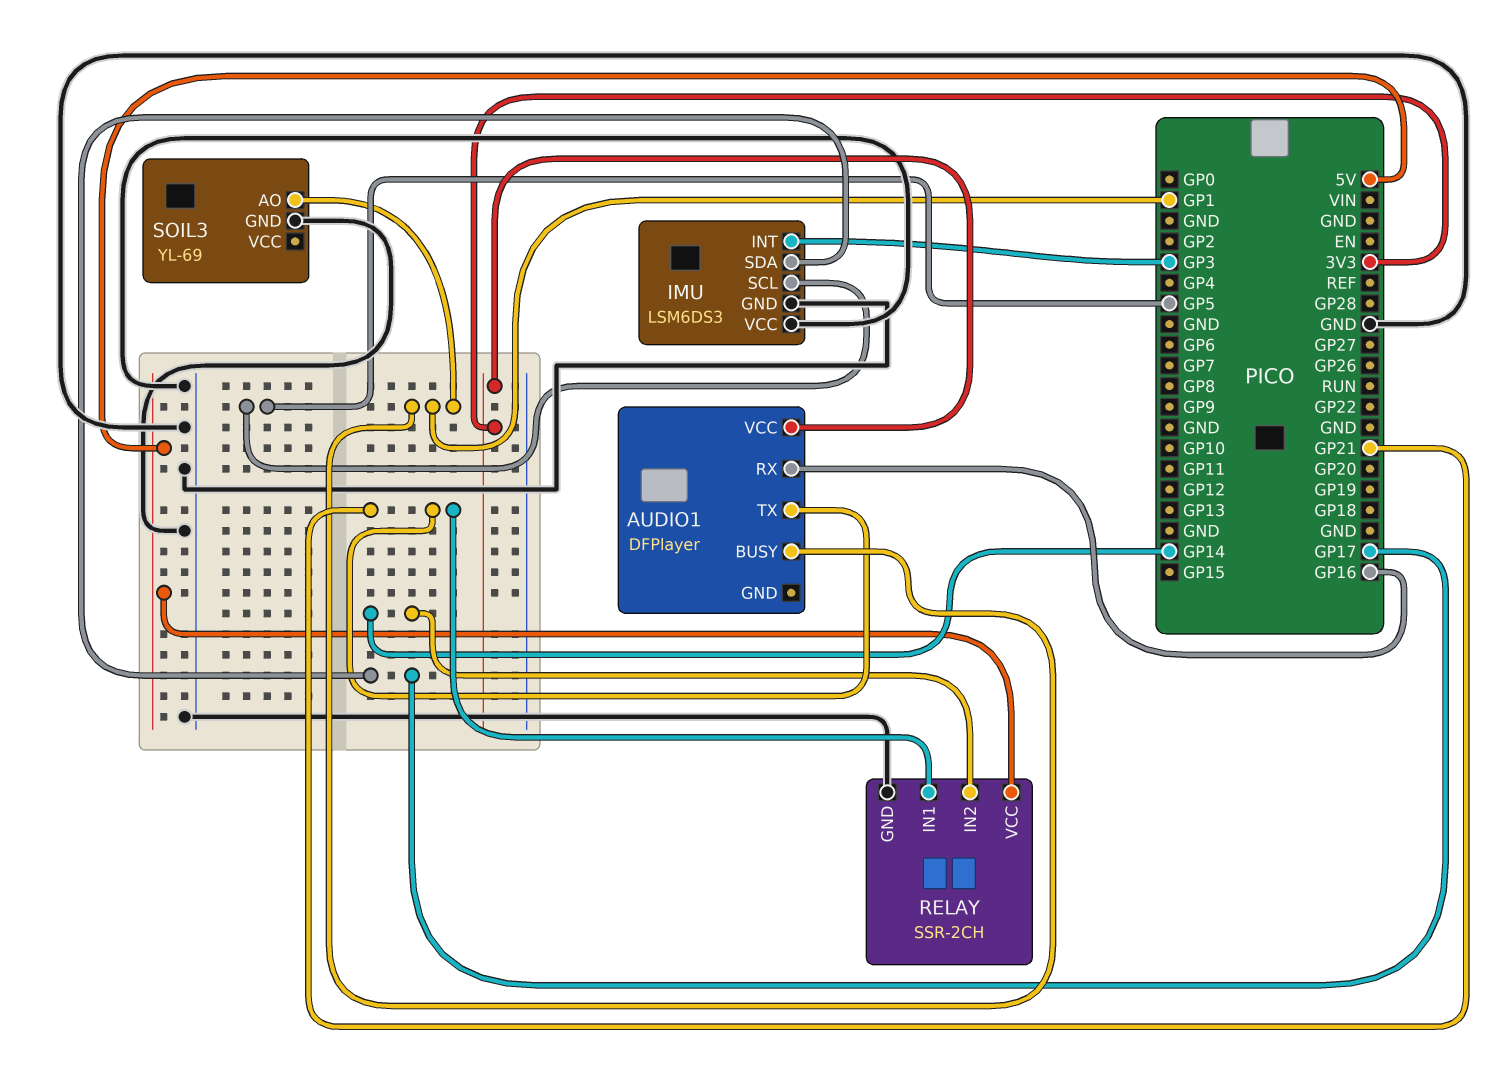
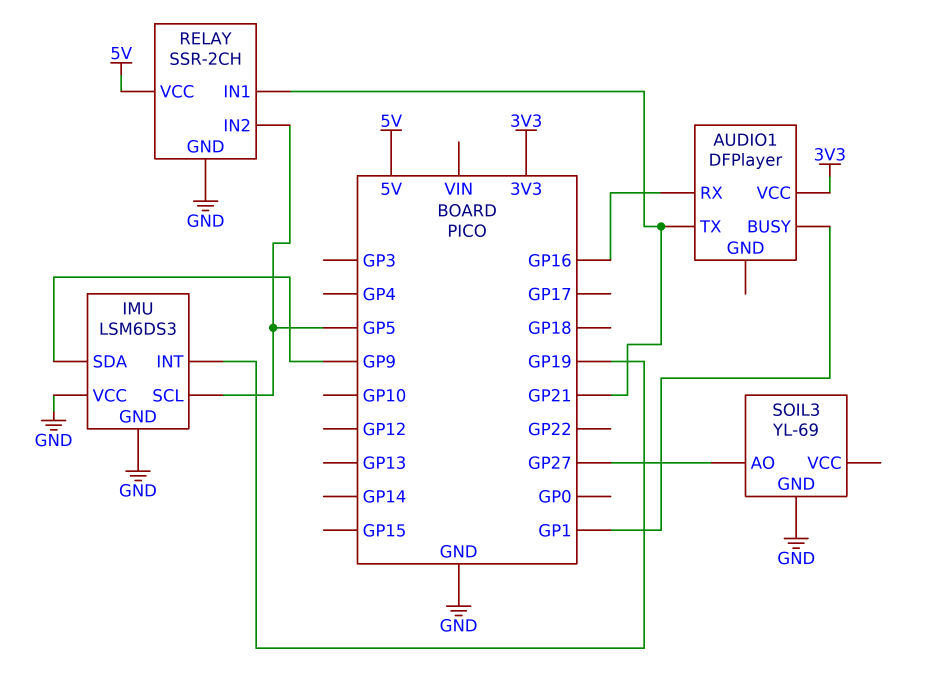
IMU pin INT: GP3 -> GP19
IMU pin SDA: GP17 -> GP9
RELAY pin IN2: GP14 -> GP5
SOIL3 pin AO: GP1 -> GP27

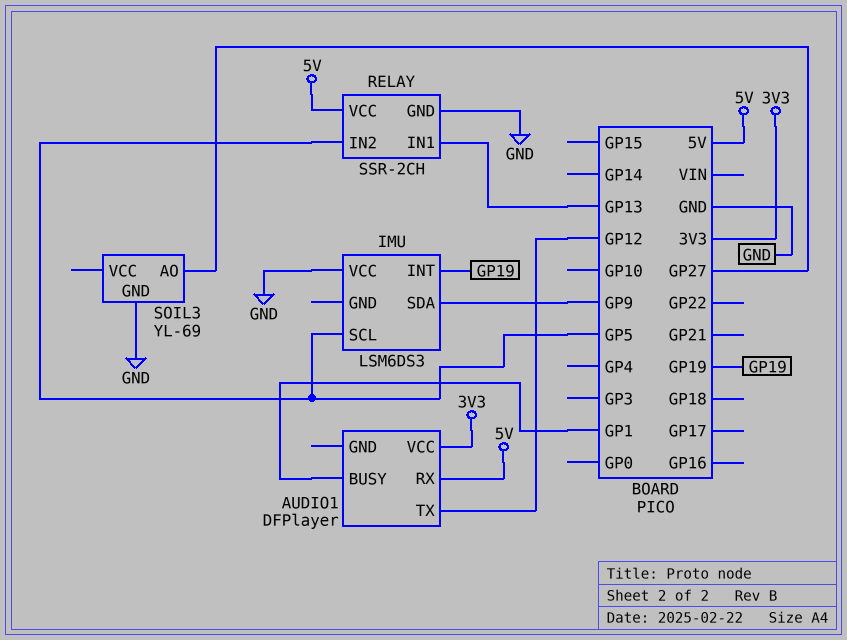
AUDIO1 pin RX: GP16 -> 5V
AUDIO1 pin TX: GP21 -> GP12
IMU pin GND: GND -> none
RELAY pin IN1: GP21 -> GP13

